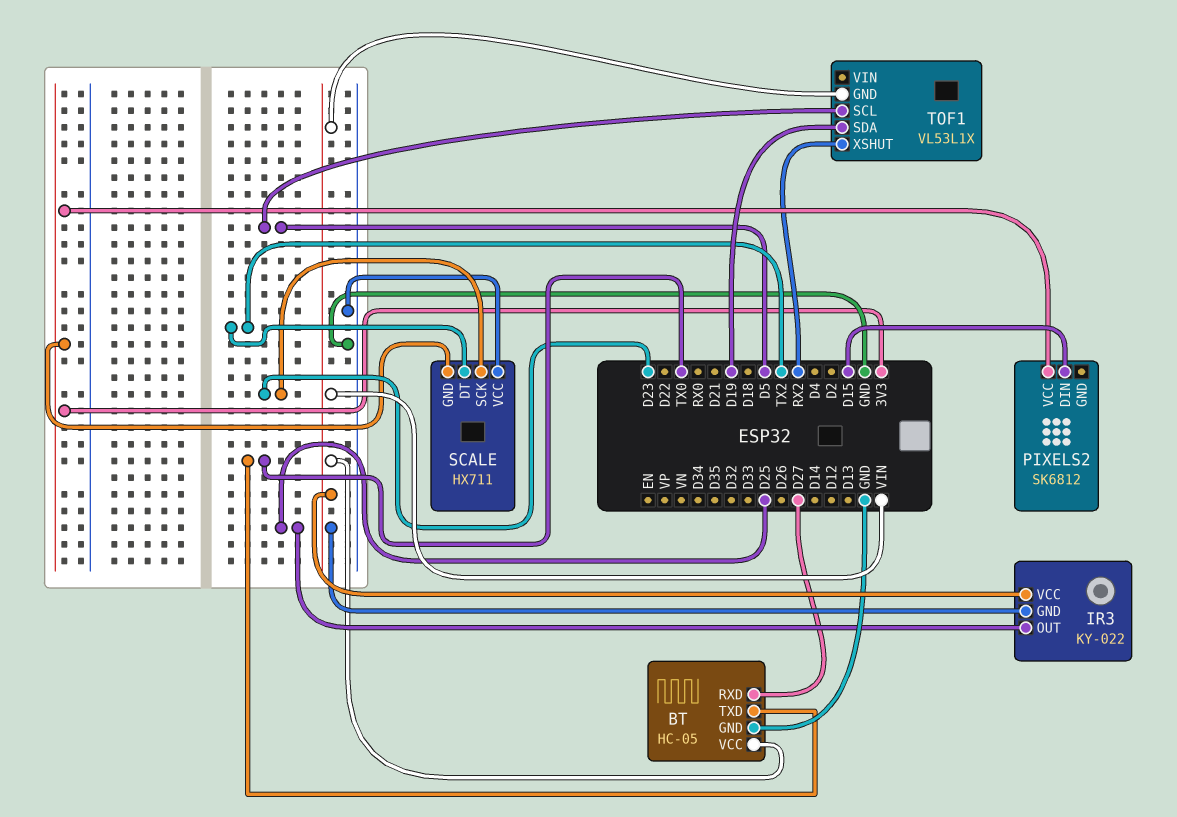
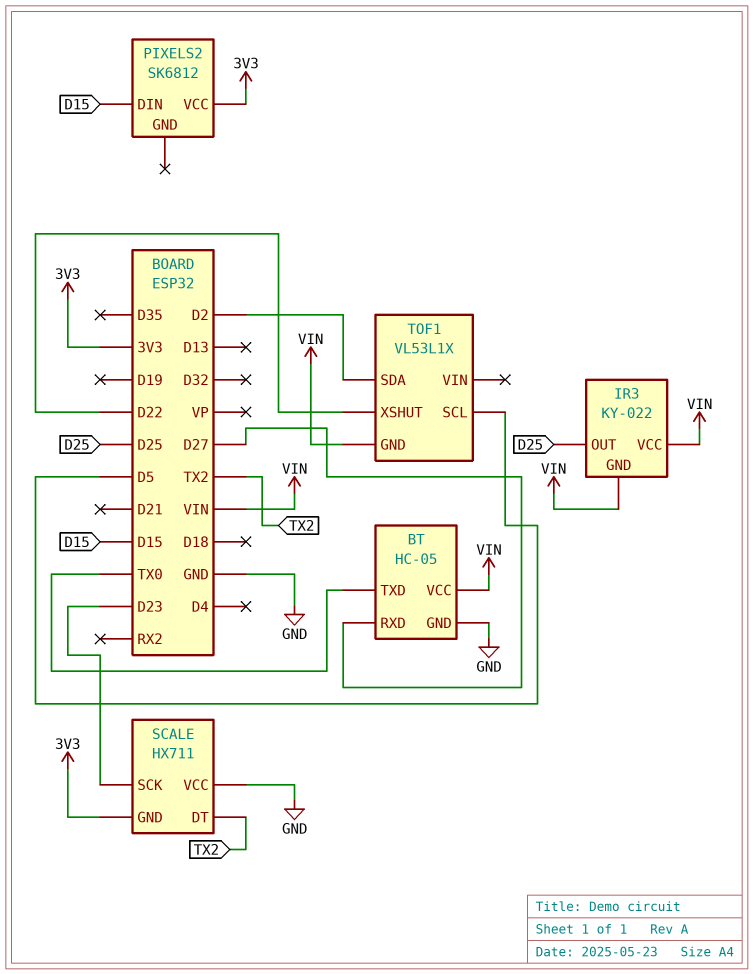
TOF1 pin SDA: D19 -> D2
TOF1 pin XSHUT: RX2 -> D22

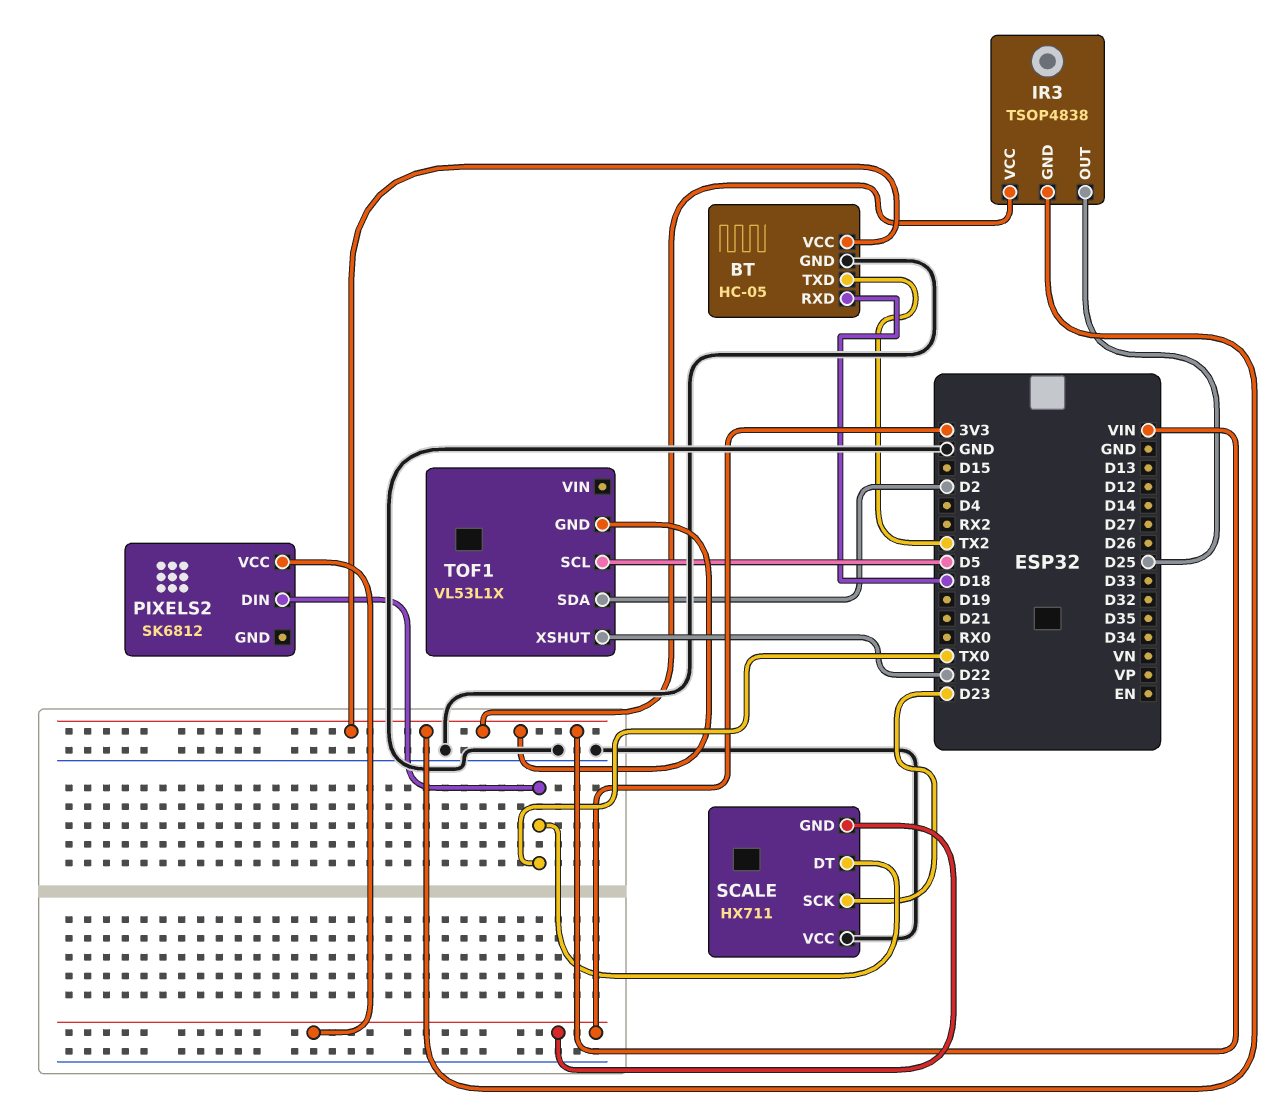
BT pin RXD: D27 -> D18
BT pin TXD: TX0 -> TX2
IR3: KY-022 -> TSOP4838
PIXELS2 pin DIN: D15 -> TX0
SCALE pin DT: TX2 -> TX0

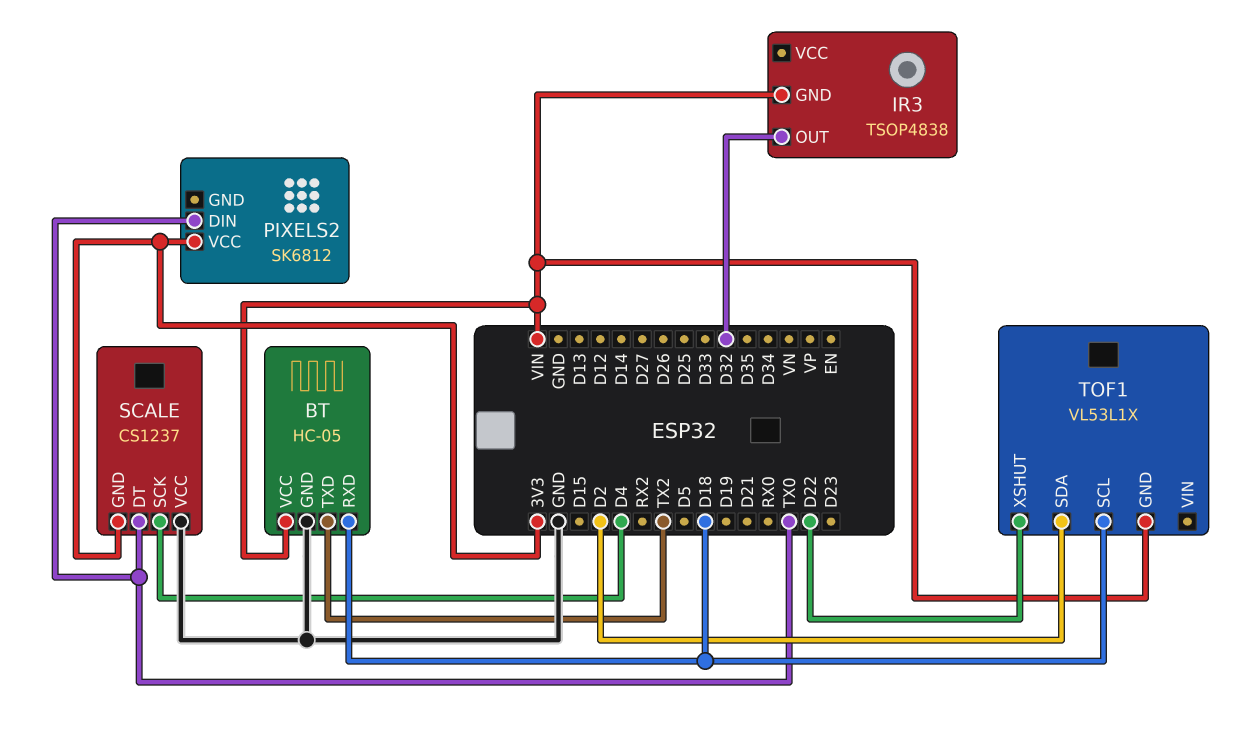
IR3 pin OUT: D25 -> D32
IR3 pin VCC: VIN -> none
SCALE: HX711 -> CS1237
SCALE pin SCK: D23 -> D4
TOF1 pin SCL: D5 -> D18

